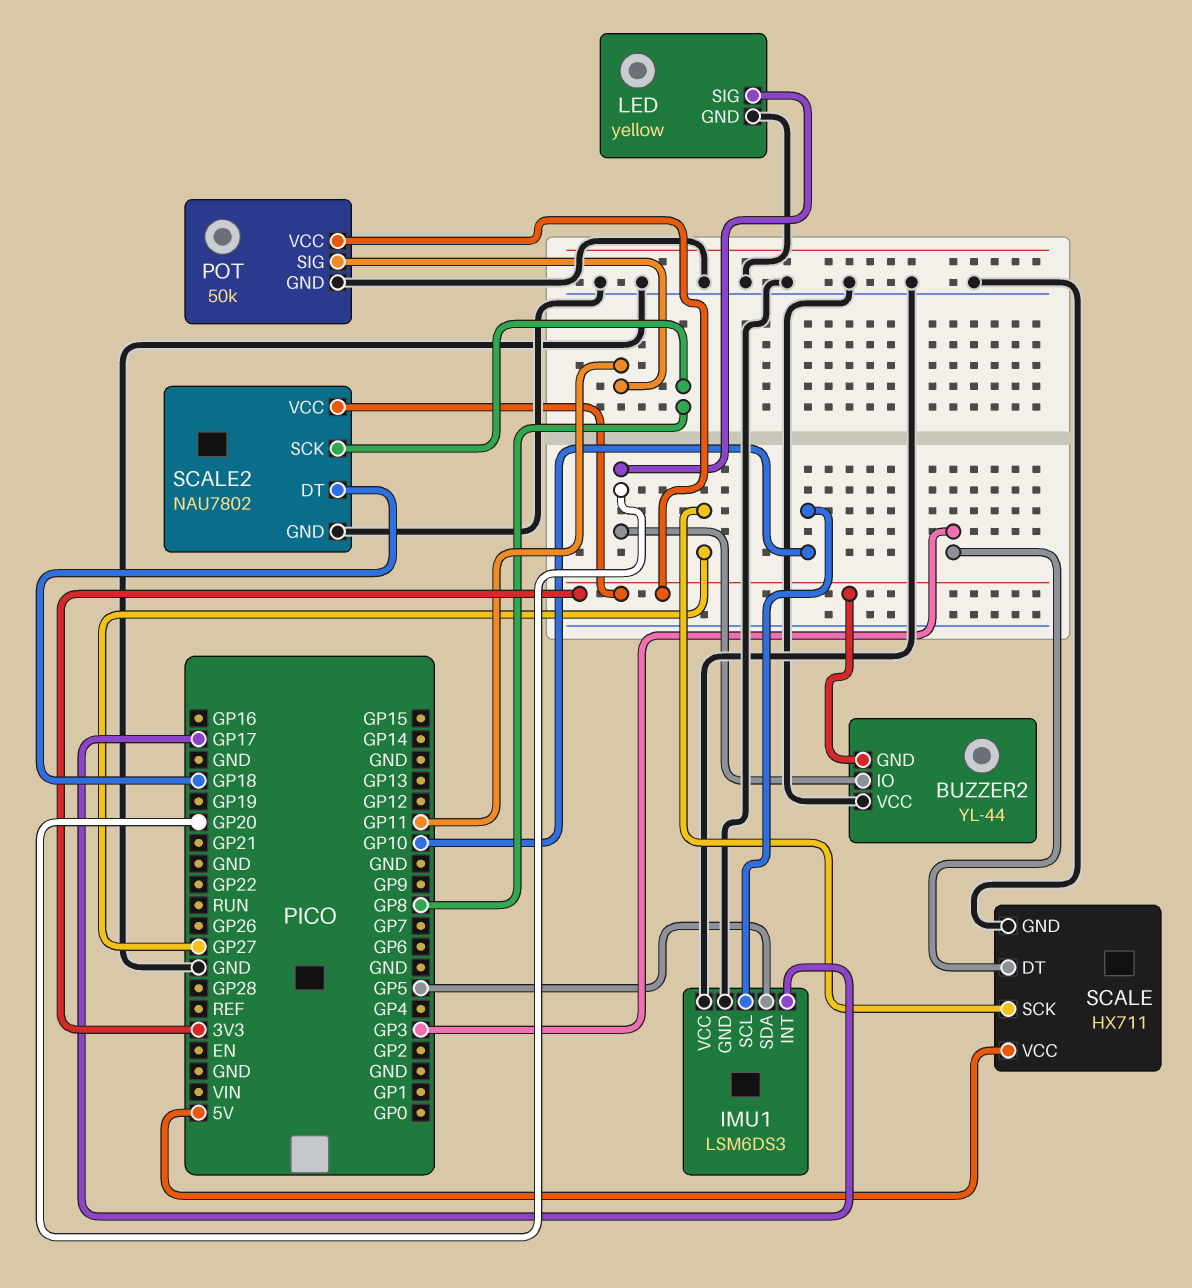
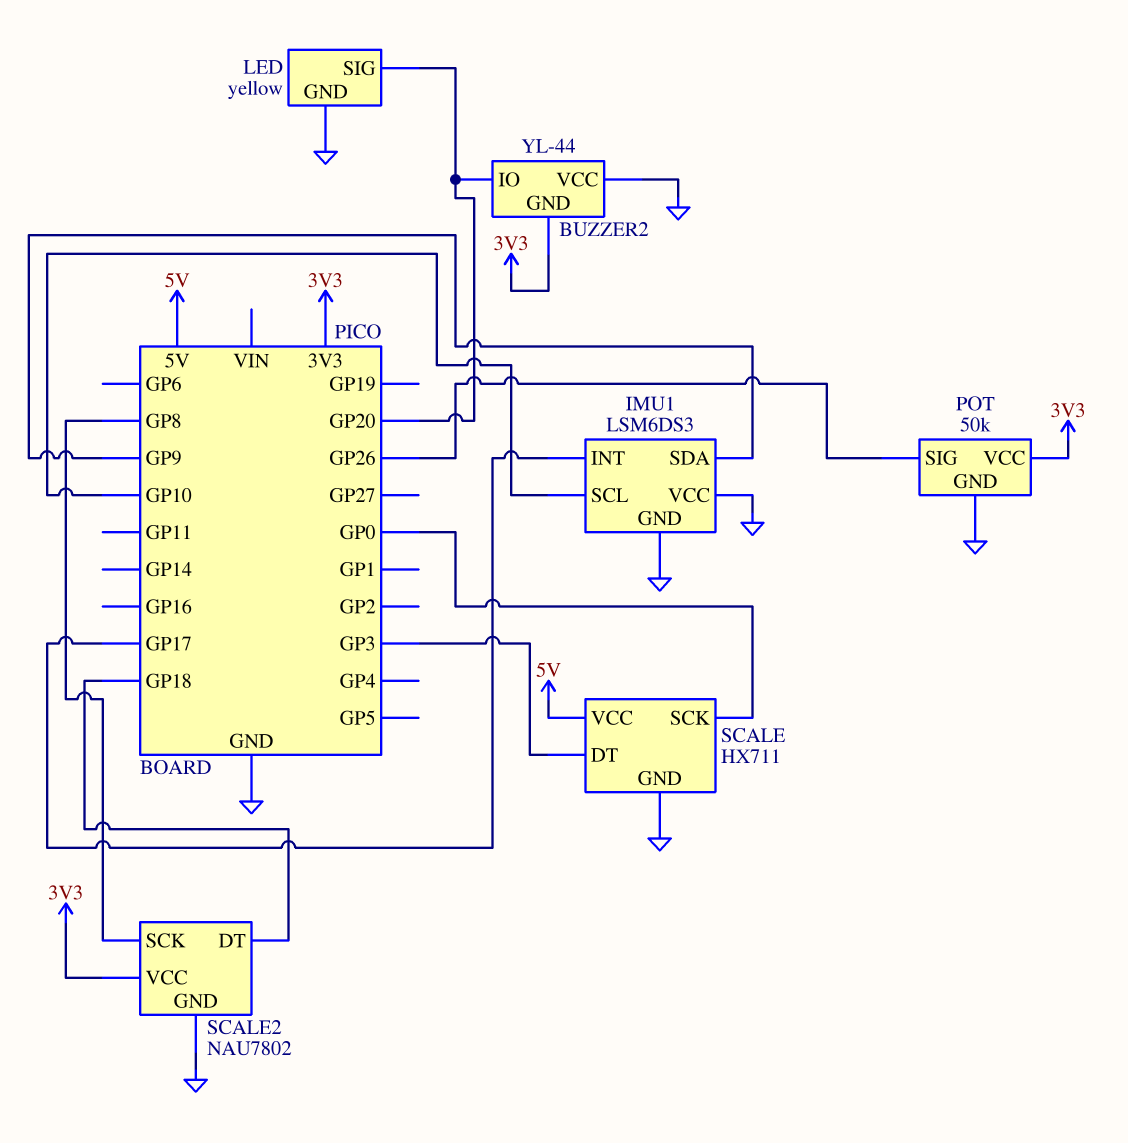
IMU1 pin SDA: GP5 -> GP9
POT pin SIG: GP11 -> GP26
SCALE pin SCK: GP27 -> GP0

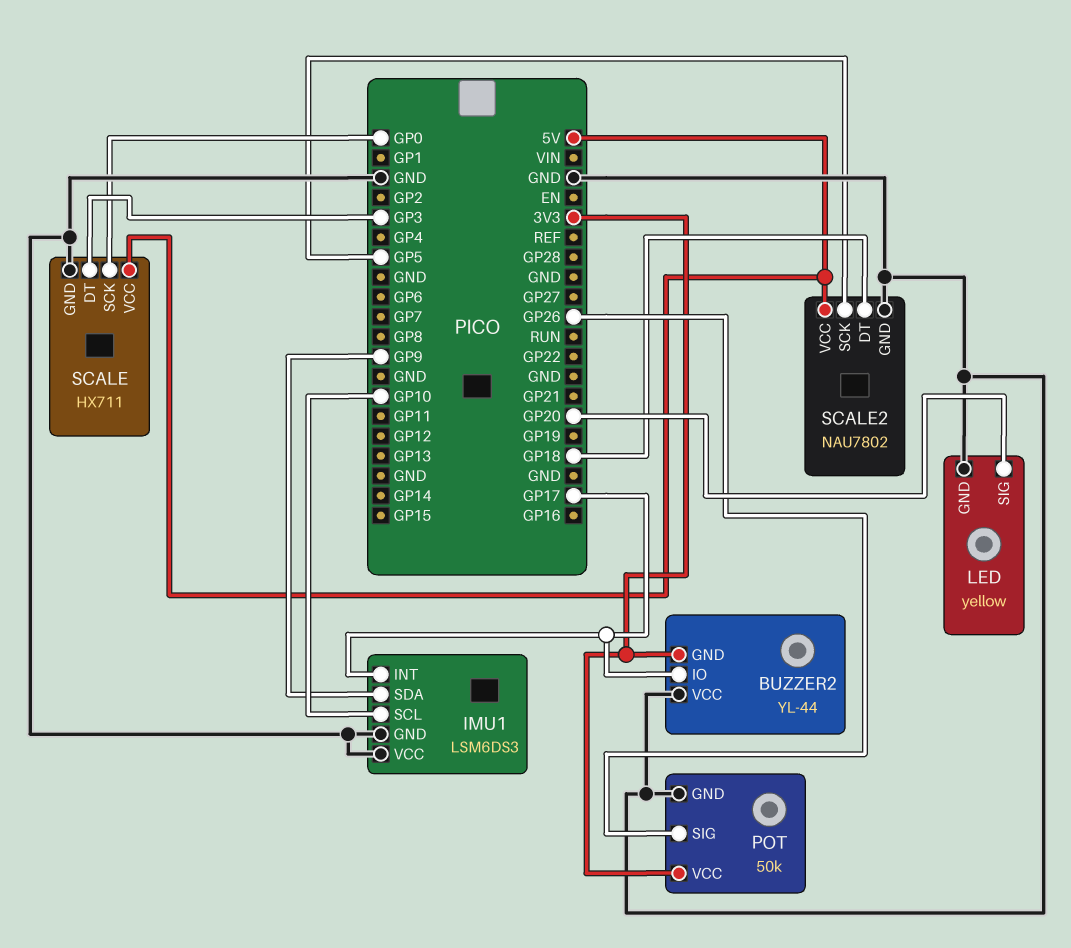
BUZZER2 pin IO: GP20 -> GP17
SCALE2 pin SCK: GP8 -> GP5
SCALE2 pin VCC: 3V3 -> 5V

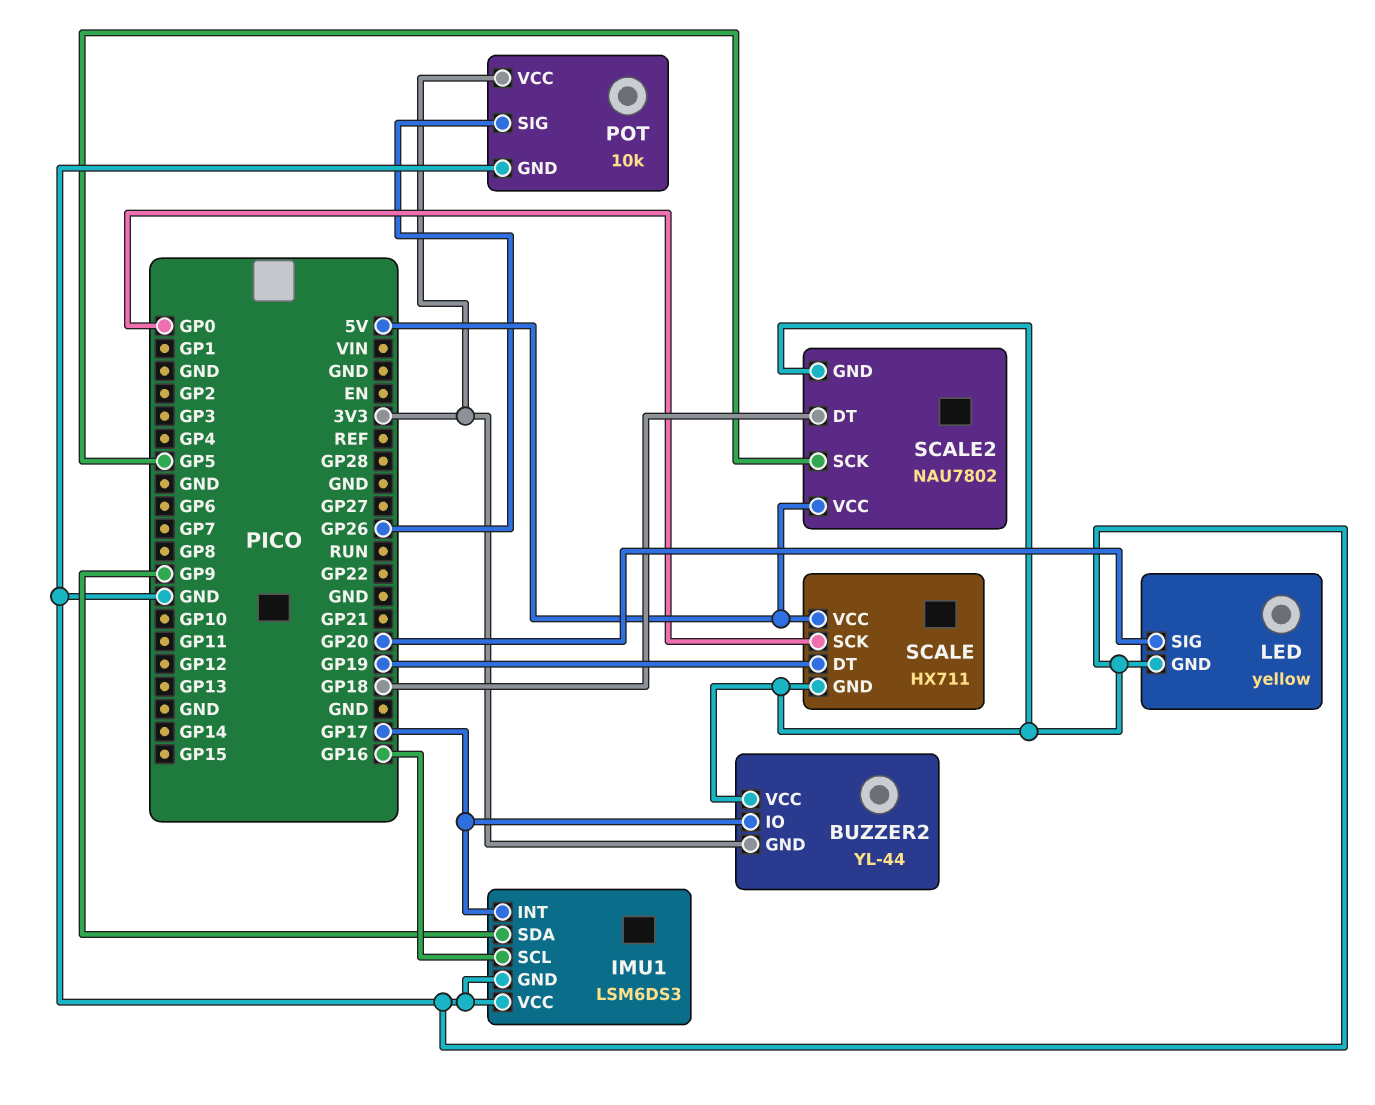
IMU1 pin SCL: GP10 -> GP16
POT: 50k -> 10k
SCALE pin DT: GP3 -> GP19

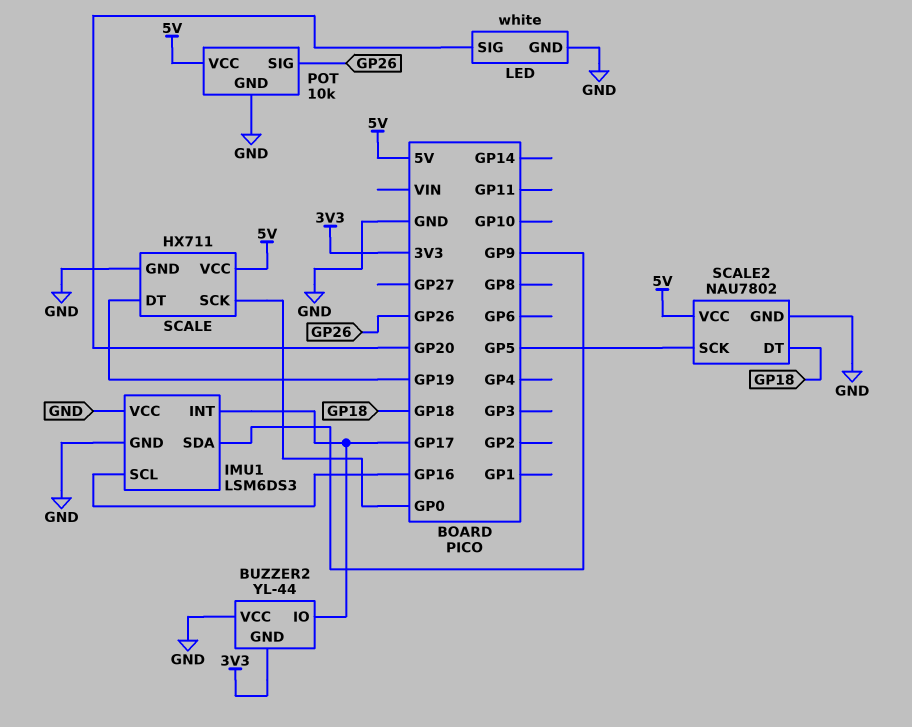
LED: yellow -> white
POT pin VCC: 3V3 -> 5V

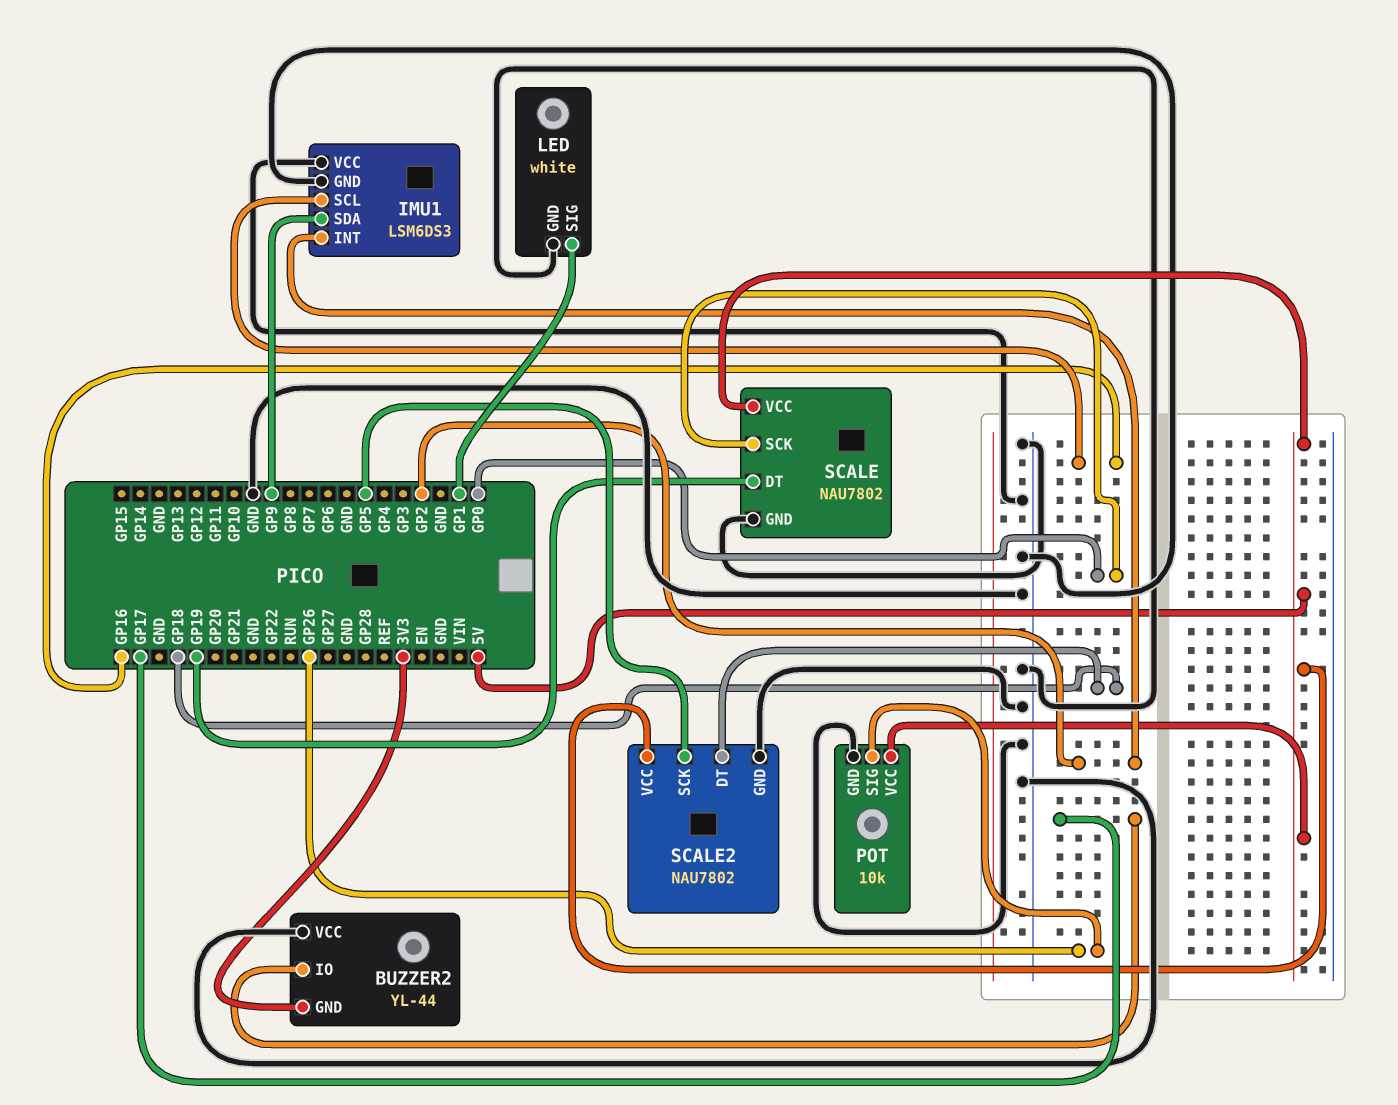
IMU1 pin INT: GP17 -> GP2
LED pin SIG: GP20 -> GP1
SCALE: HX711 -> NAU7802

